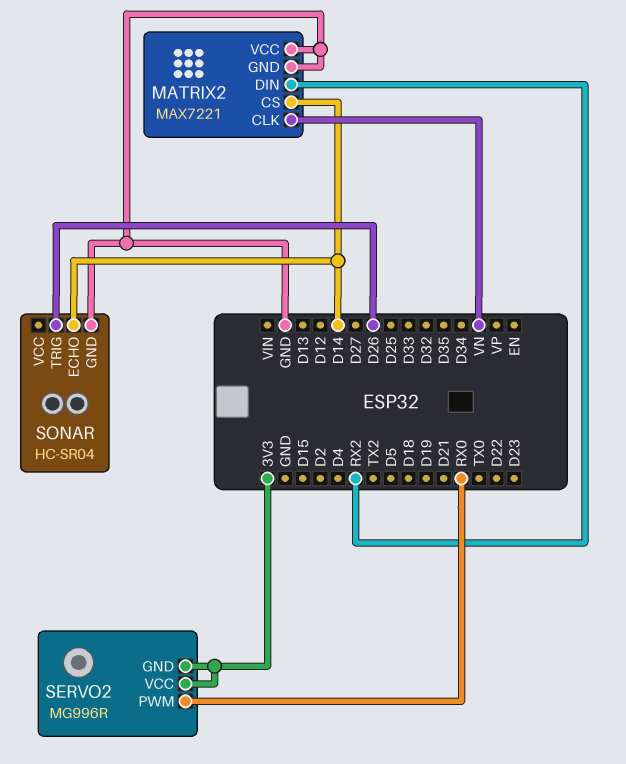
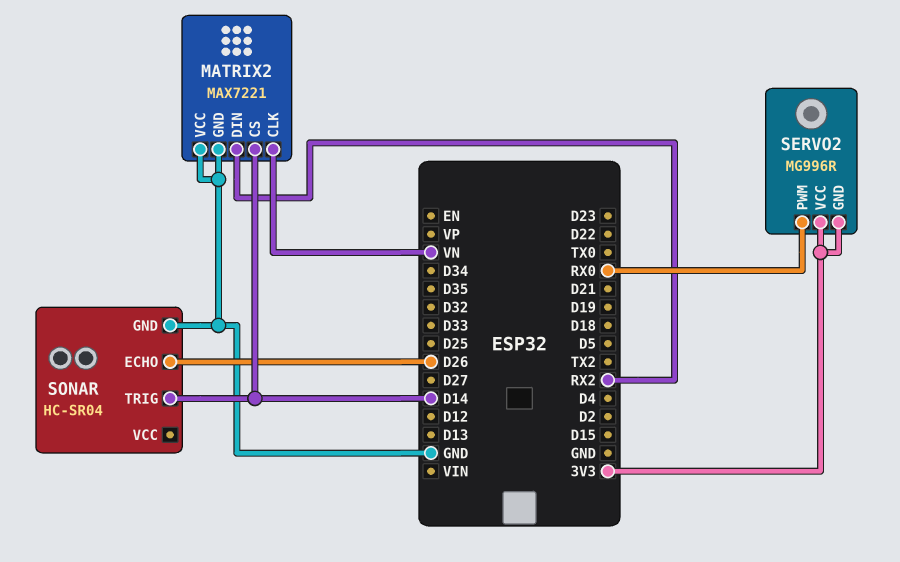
SONAR pin ECHO: D14 -> D26
SONAR pin TRIG: D26 -> D14

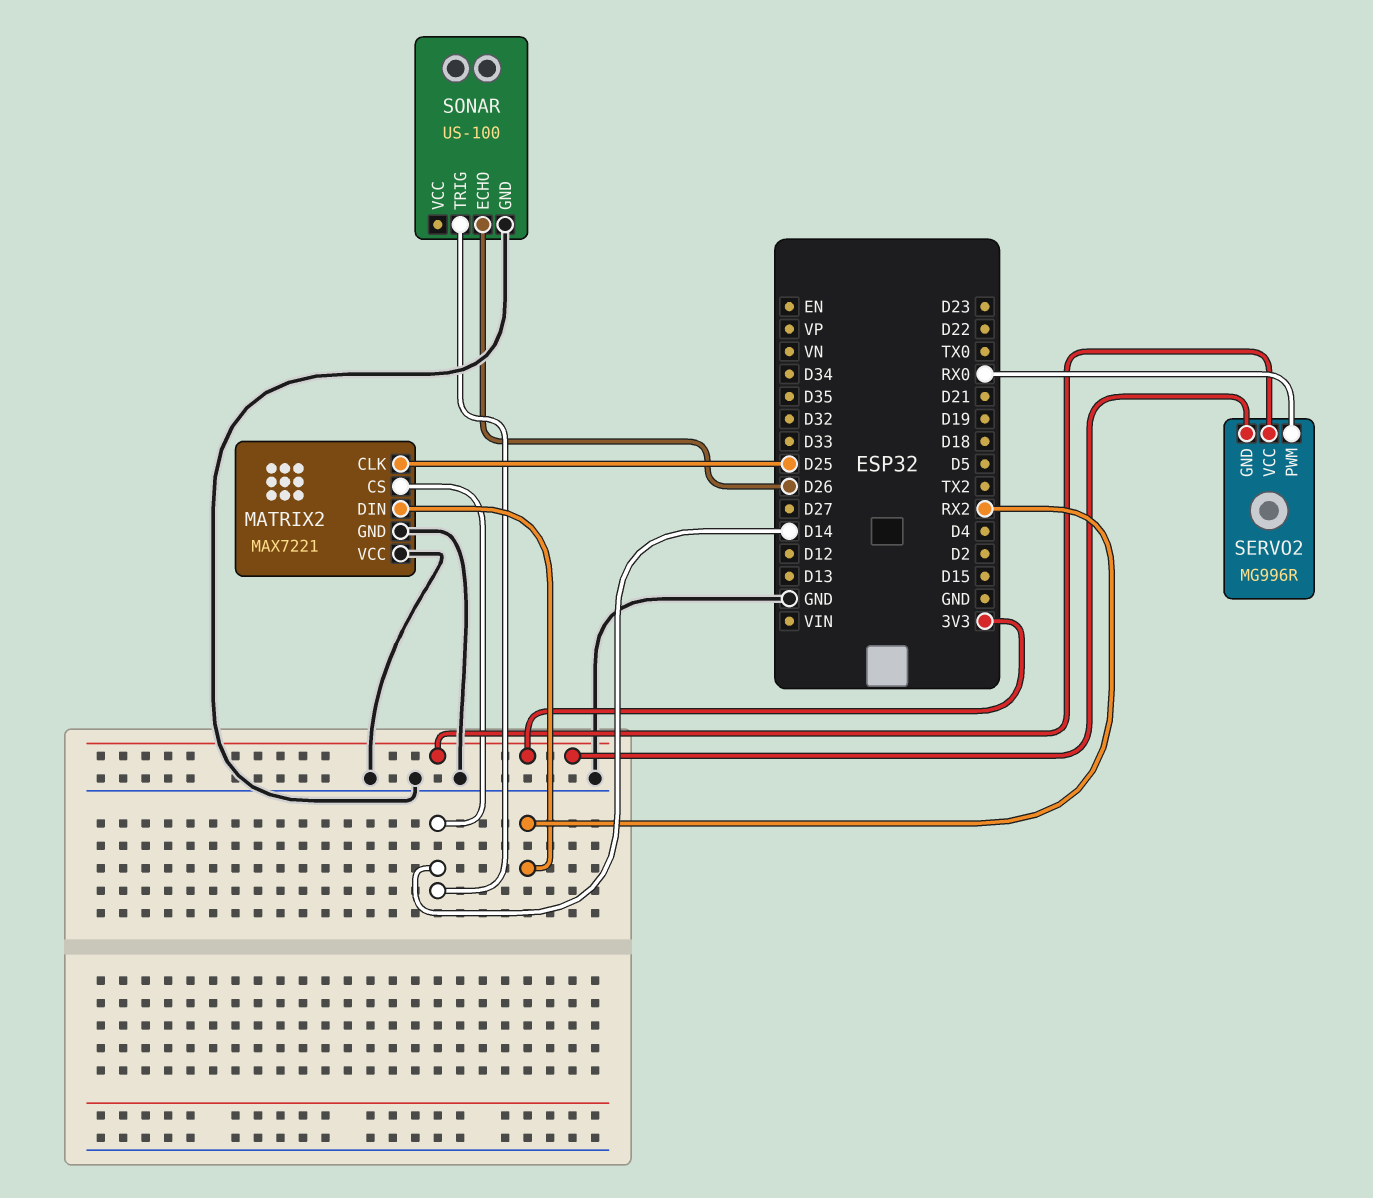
MATRIX2 pin CLK: VN -> D25
SONAR: HC-SR04 -> US-100

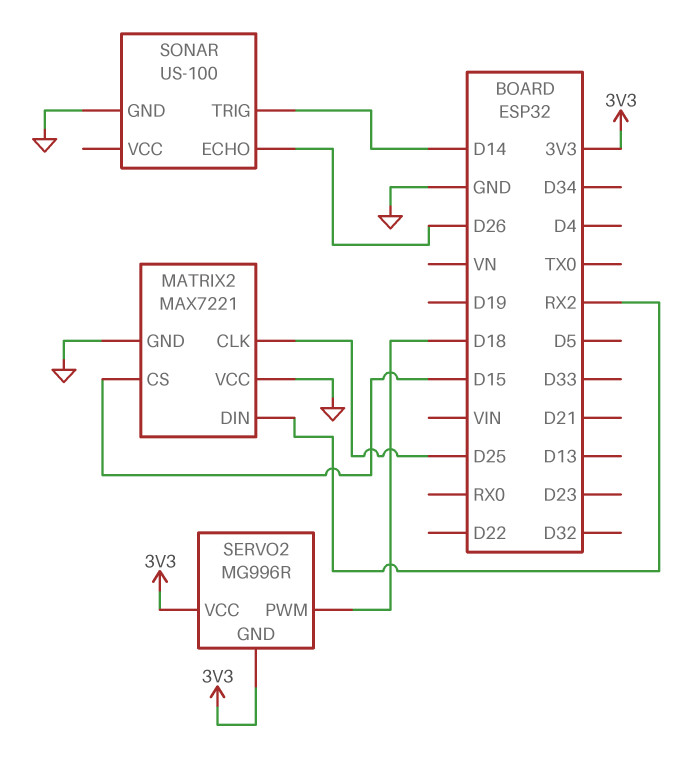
MATRIX2 pin CS: D14 -> D15
SERVO2 pin PWM: RX0 -> D18

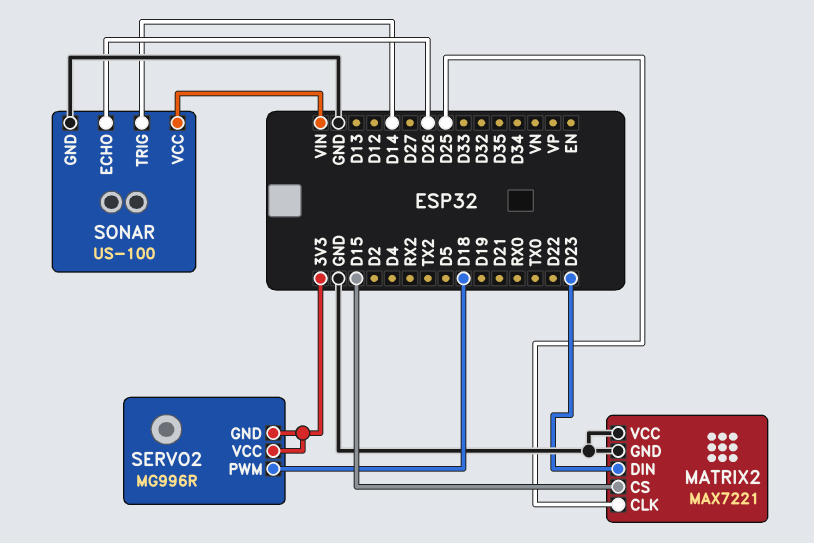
MATRIX2 pin DIN: RX2 -> D23
SONAR pin VCC: none -> VIN

